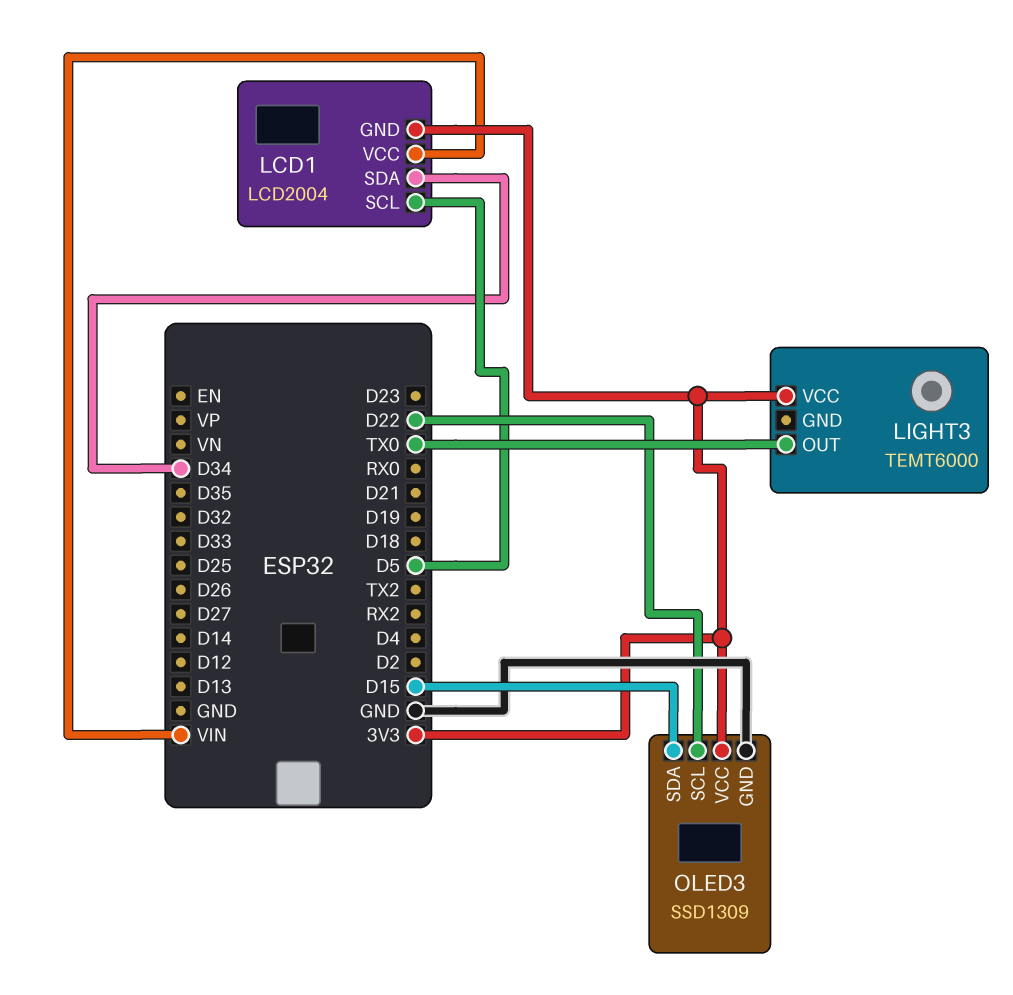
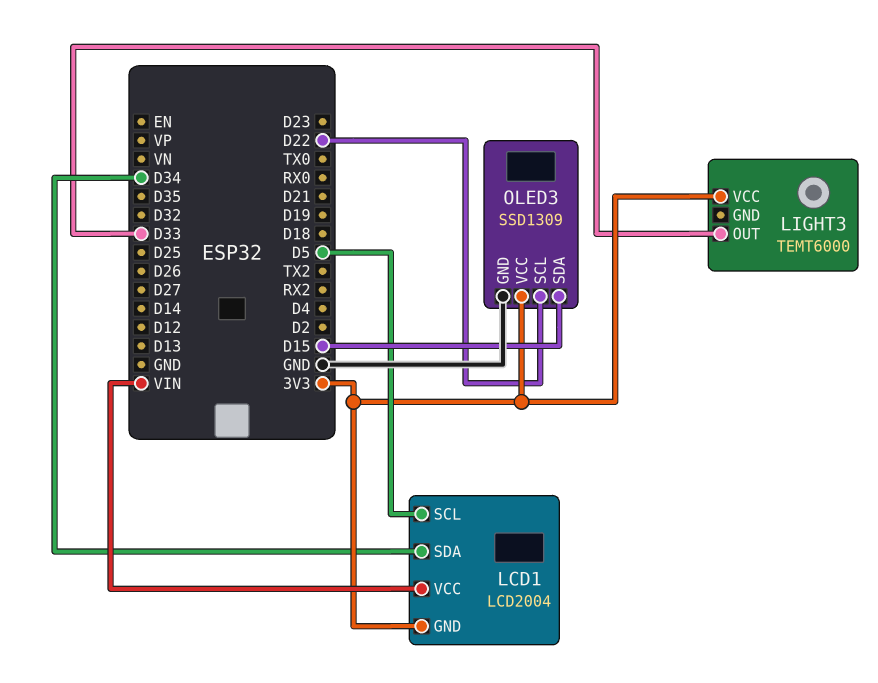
LIGHT3 pin OUT: TX0 -> D33

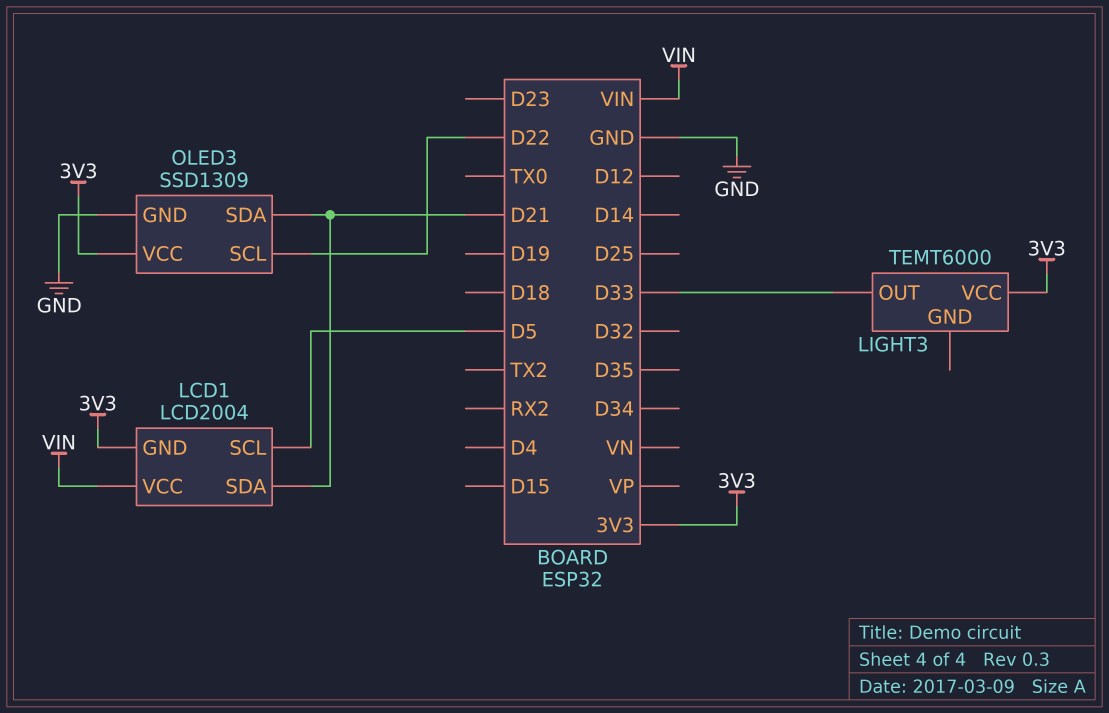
LCD1 pin SDA: D34 -> D21
OLED3 pin SDA: D15 -> D21

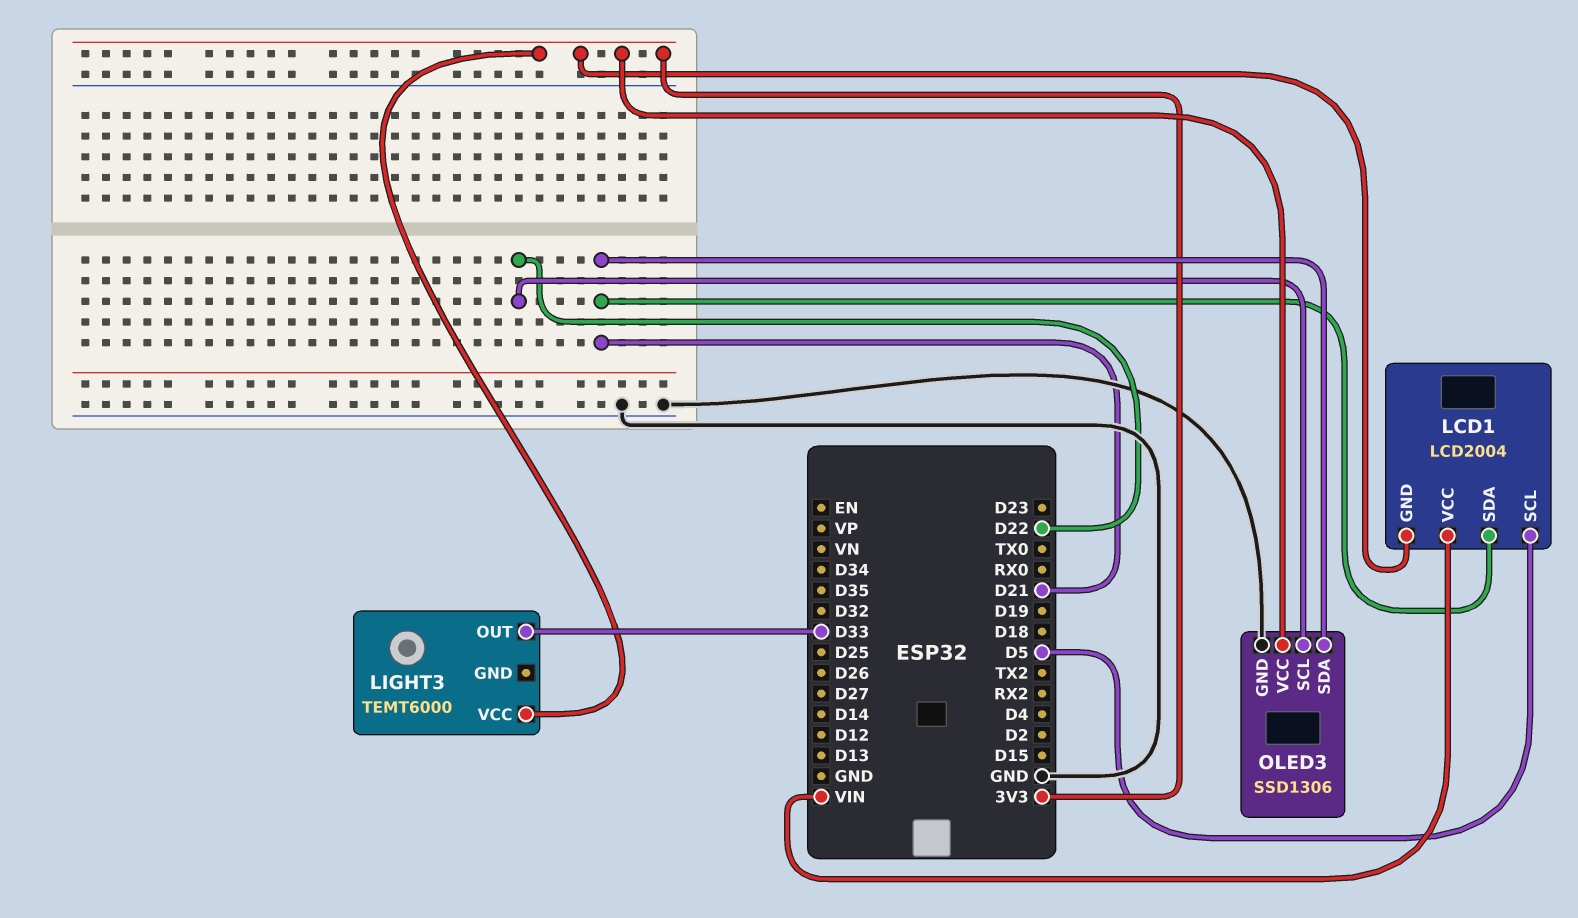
OLED3: SSD1309 -> SSD1306

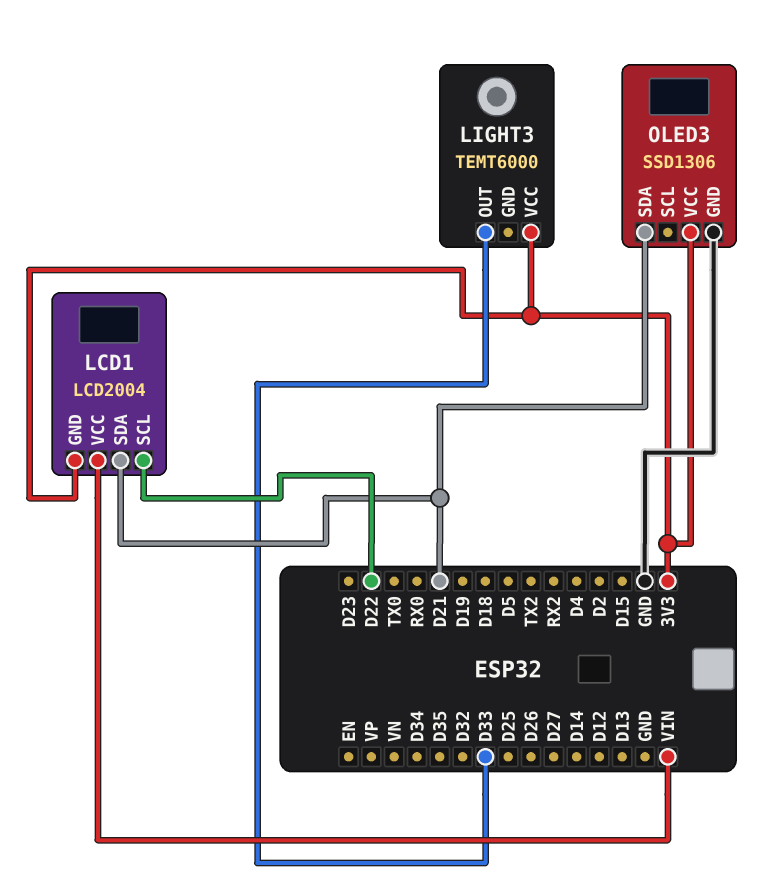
LCD1 pin SCL: D5 -> D22
OLED3 pin SCL: D22 -> none

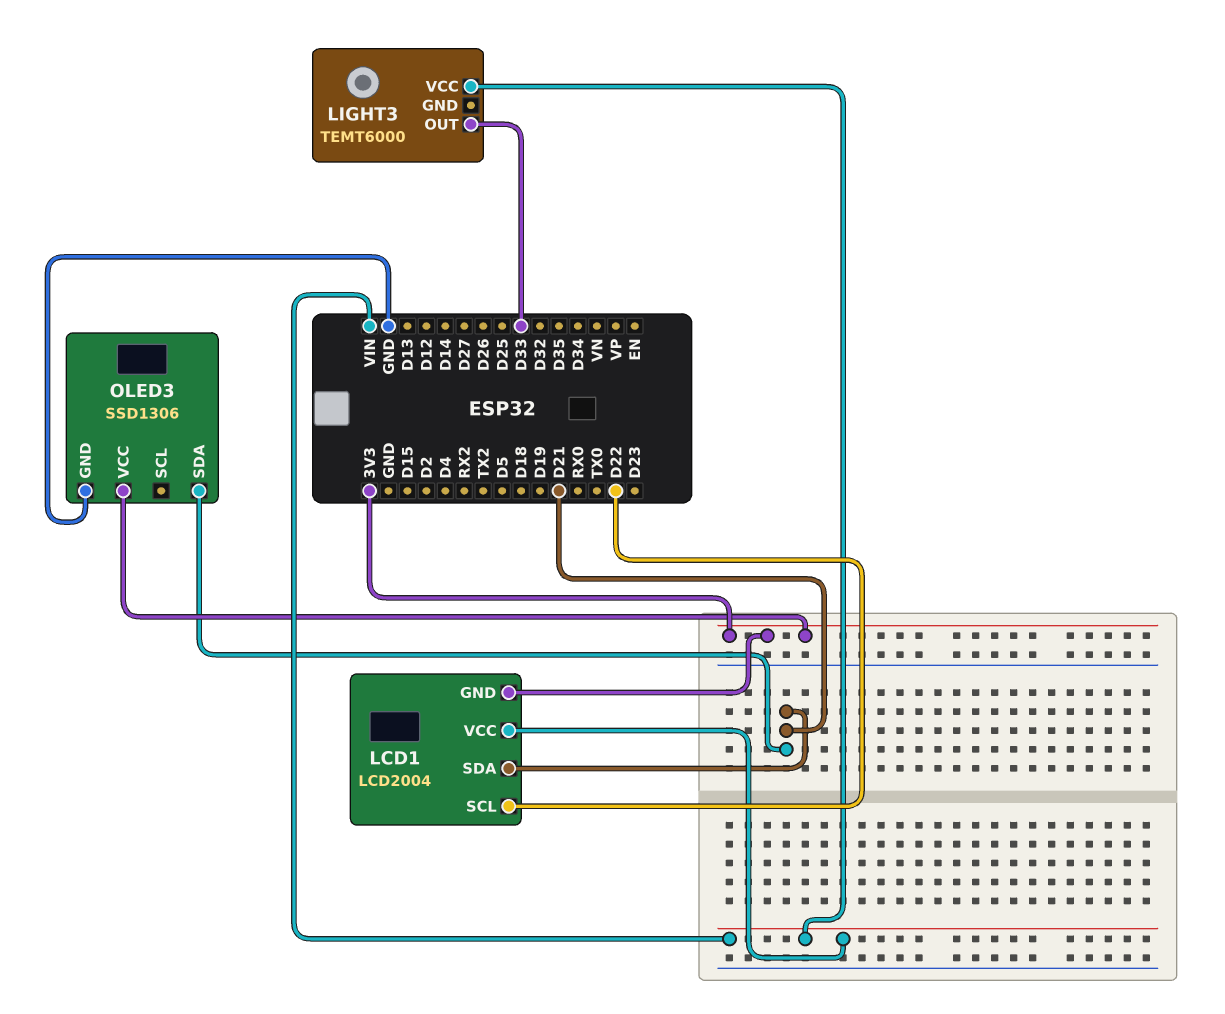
LIGHT3 pin VCC: 3V3 -> VIN

